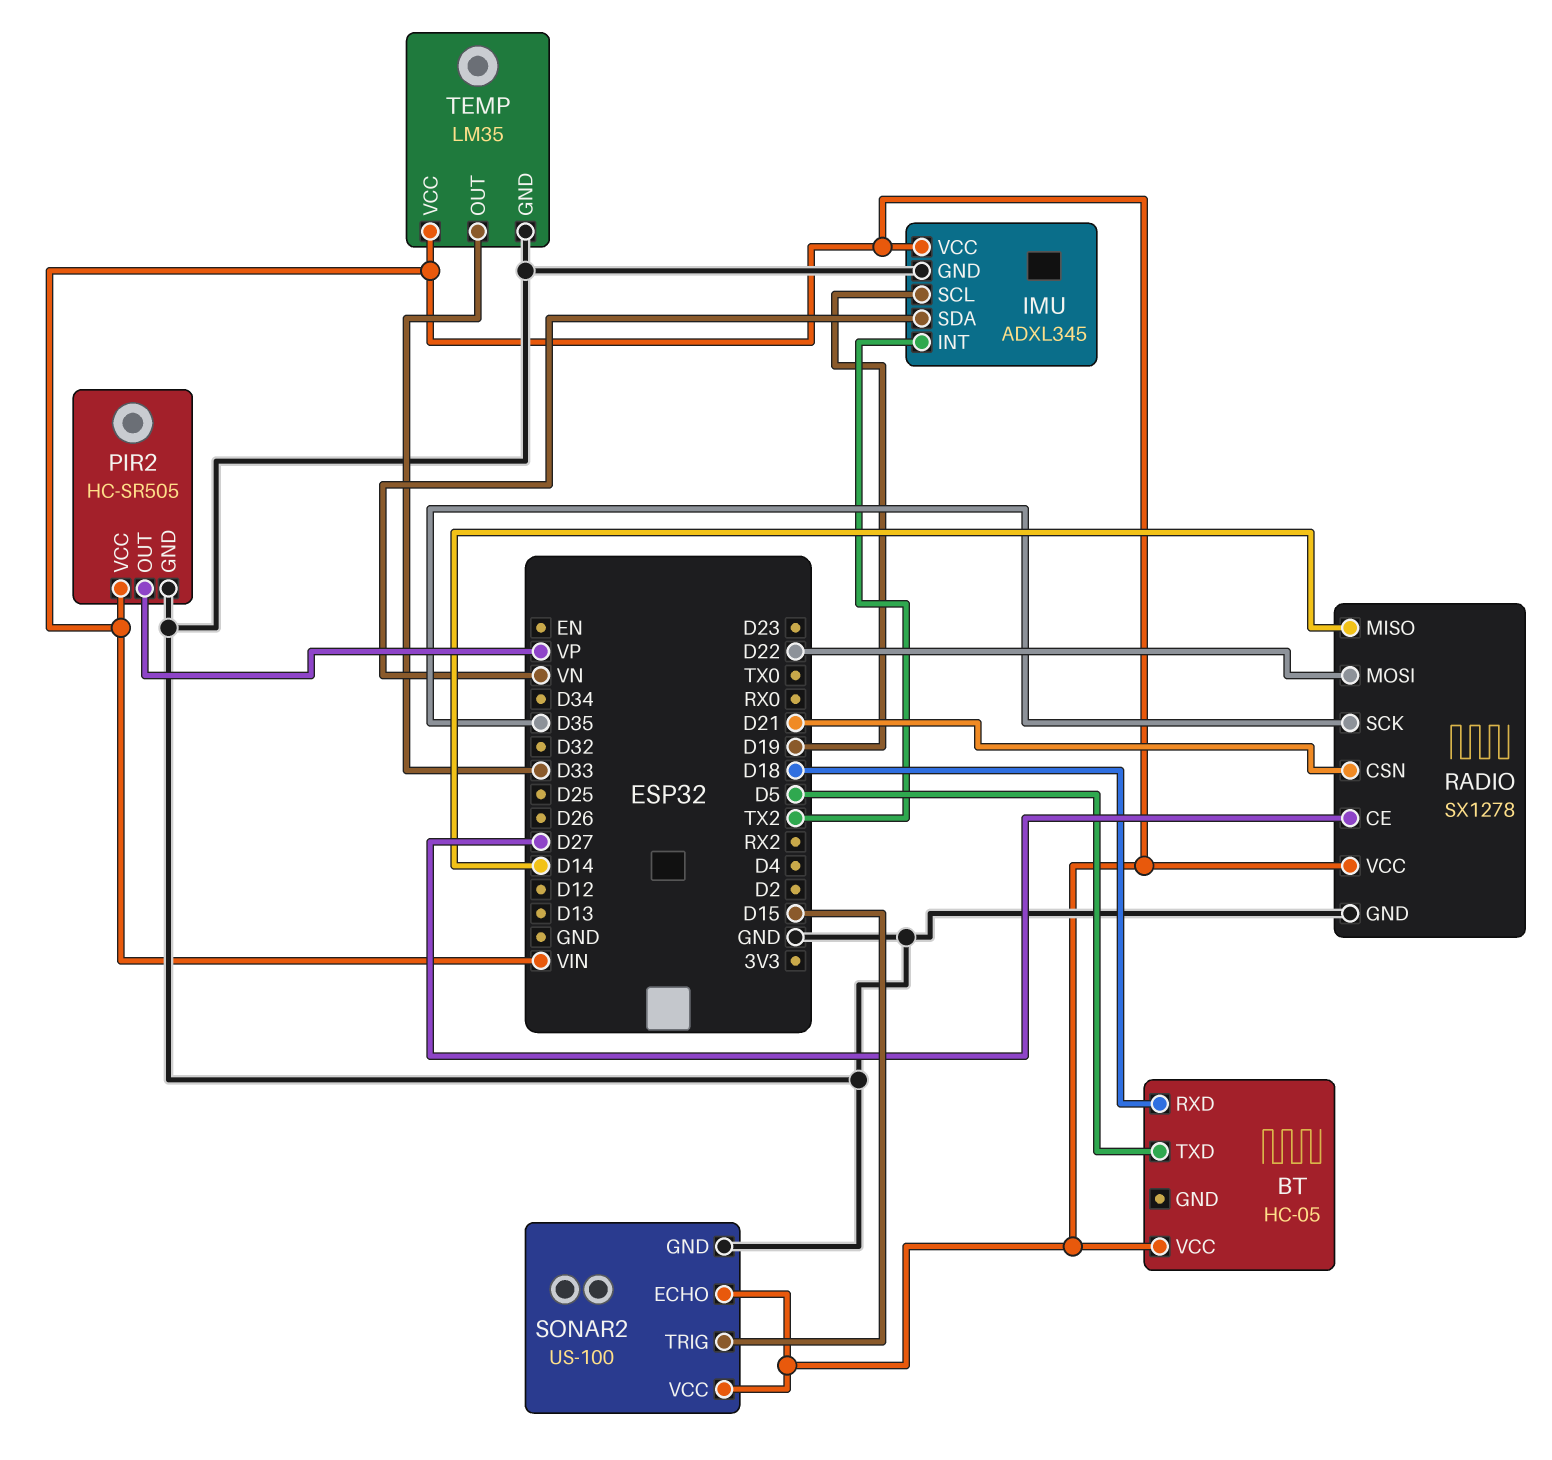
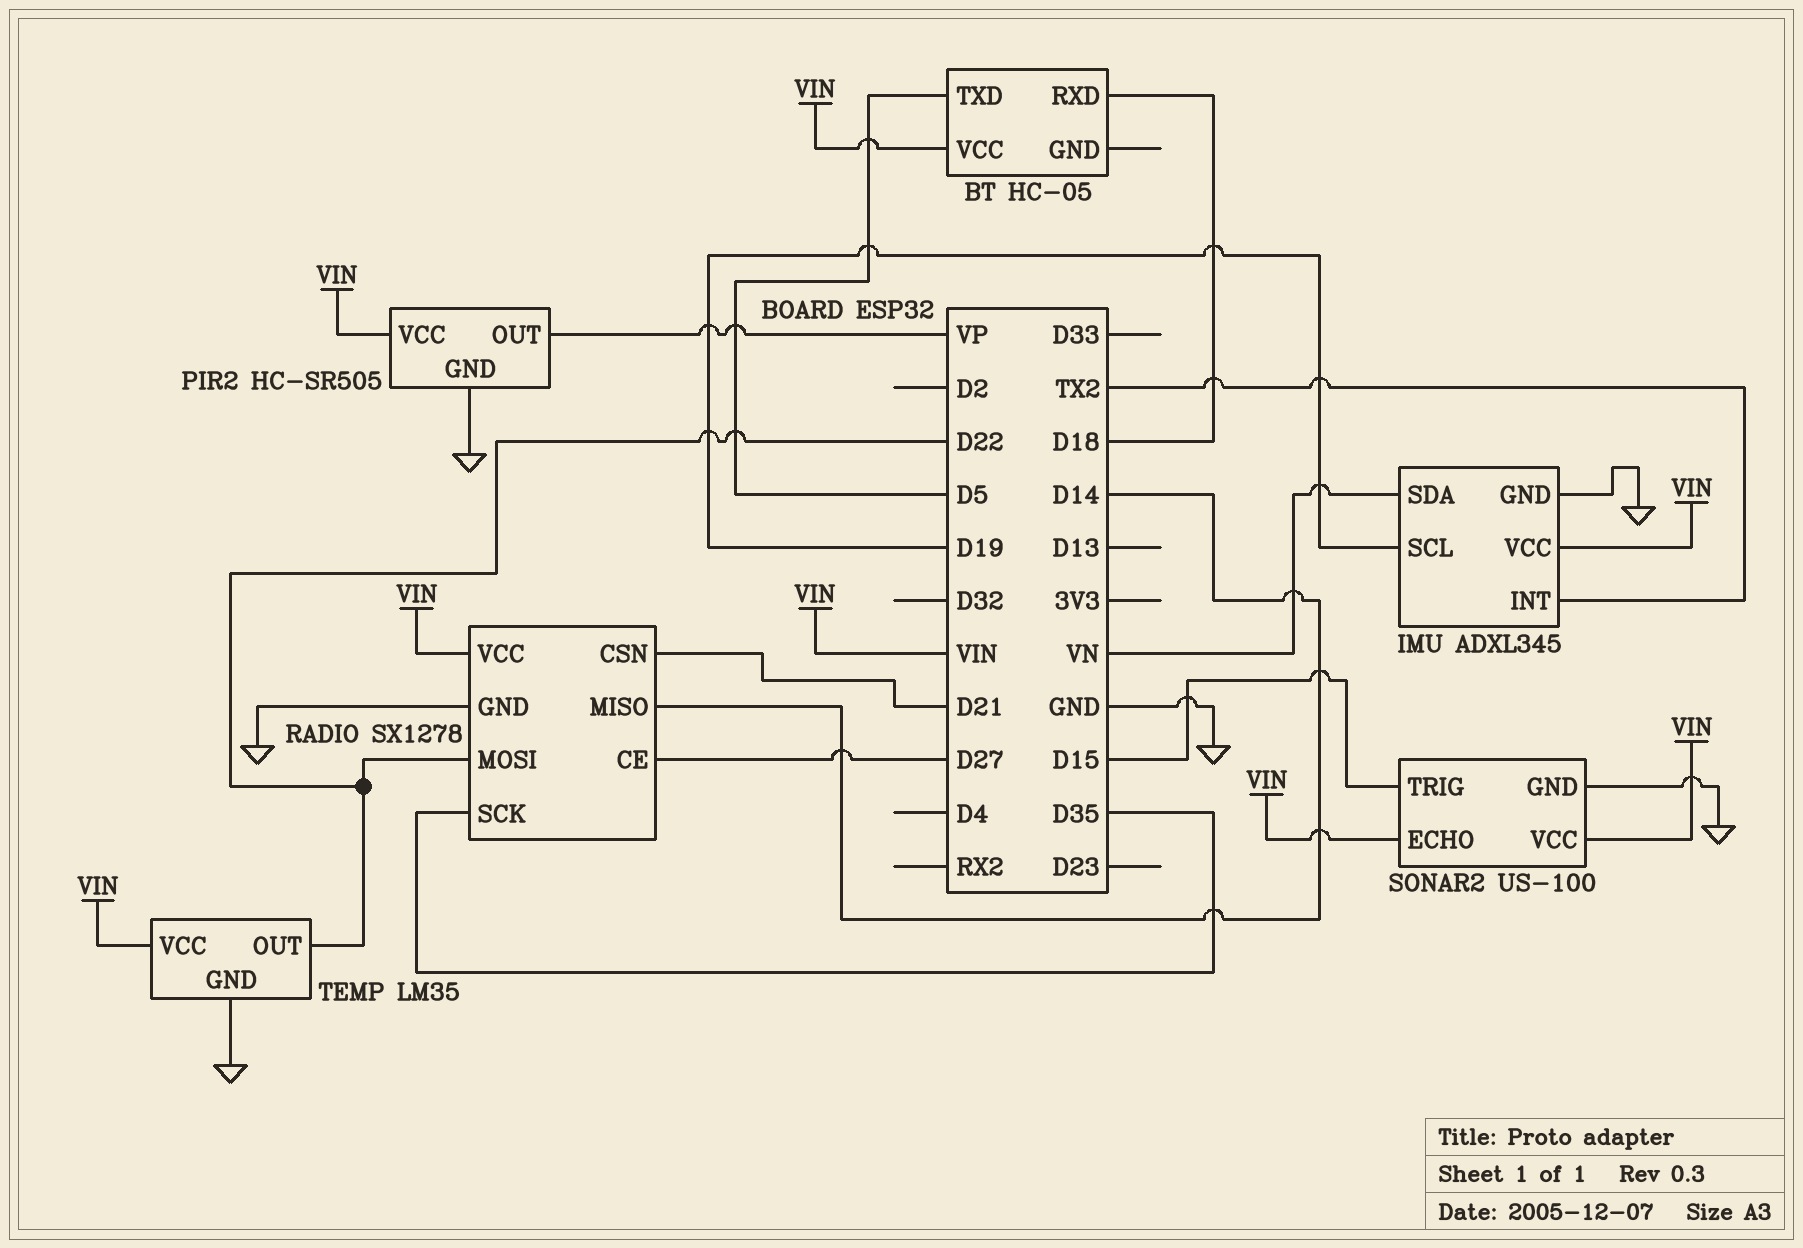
TEMP pin OUT: D33 -> D22

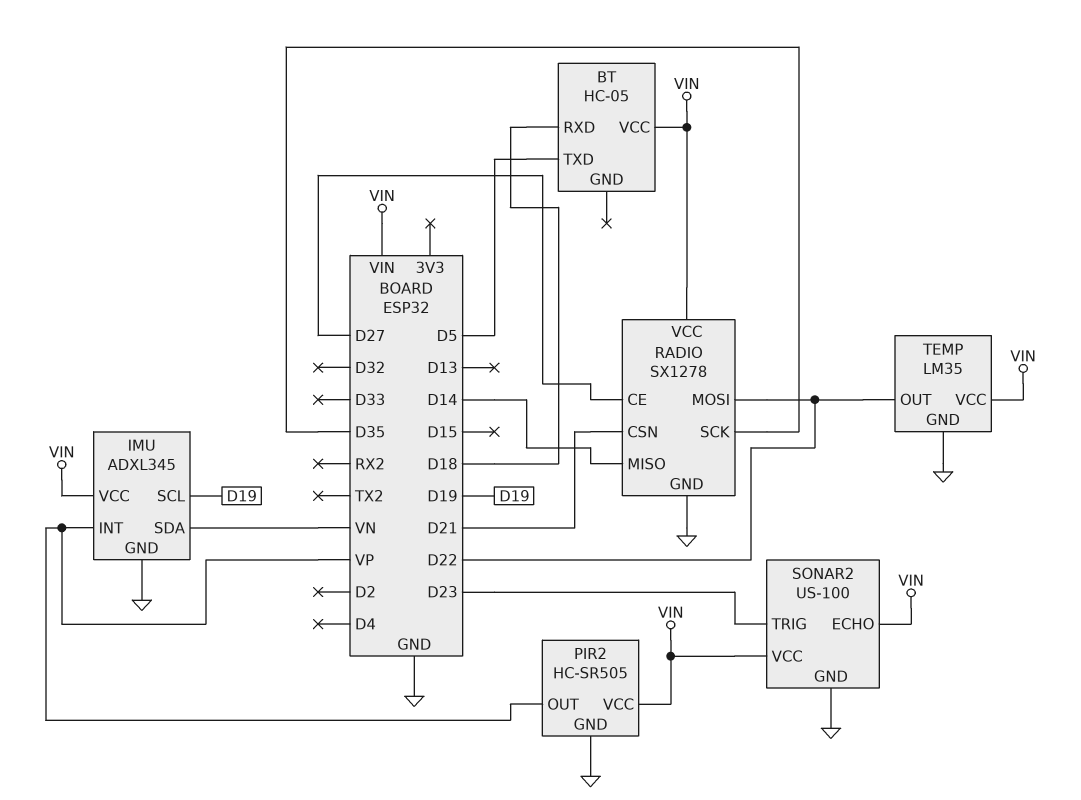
IMU pin INT: TX2 -> VP
SONAR2 pin TRIG: D15 -> D23

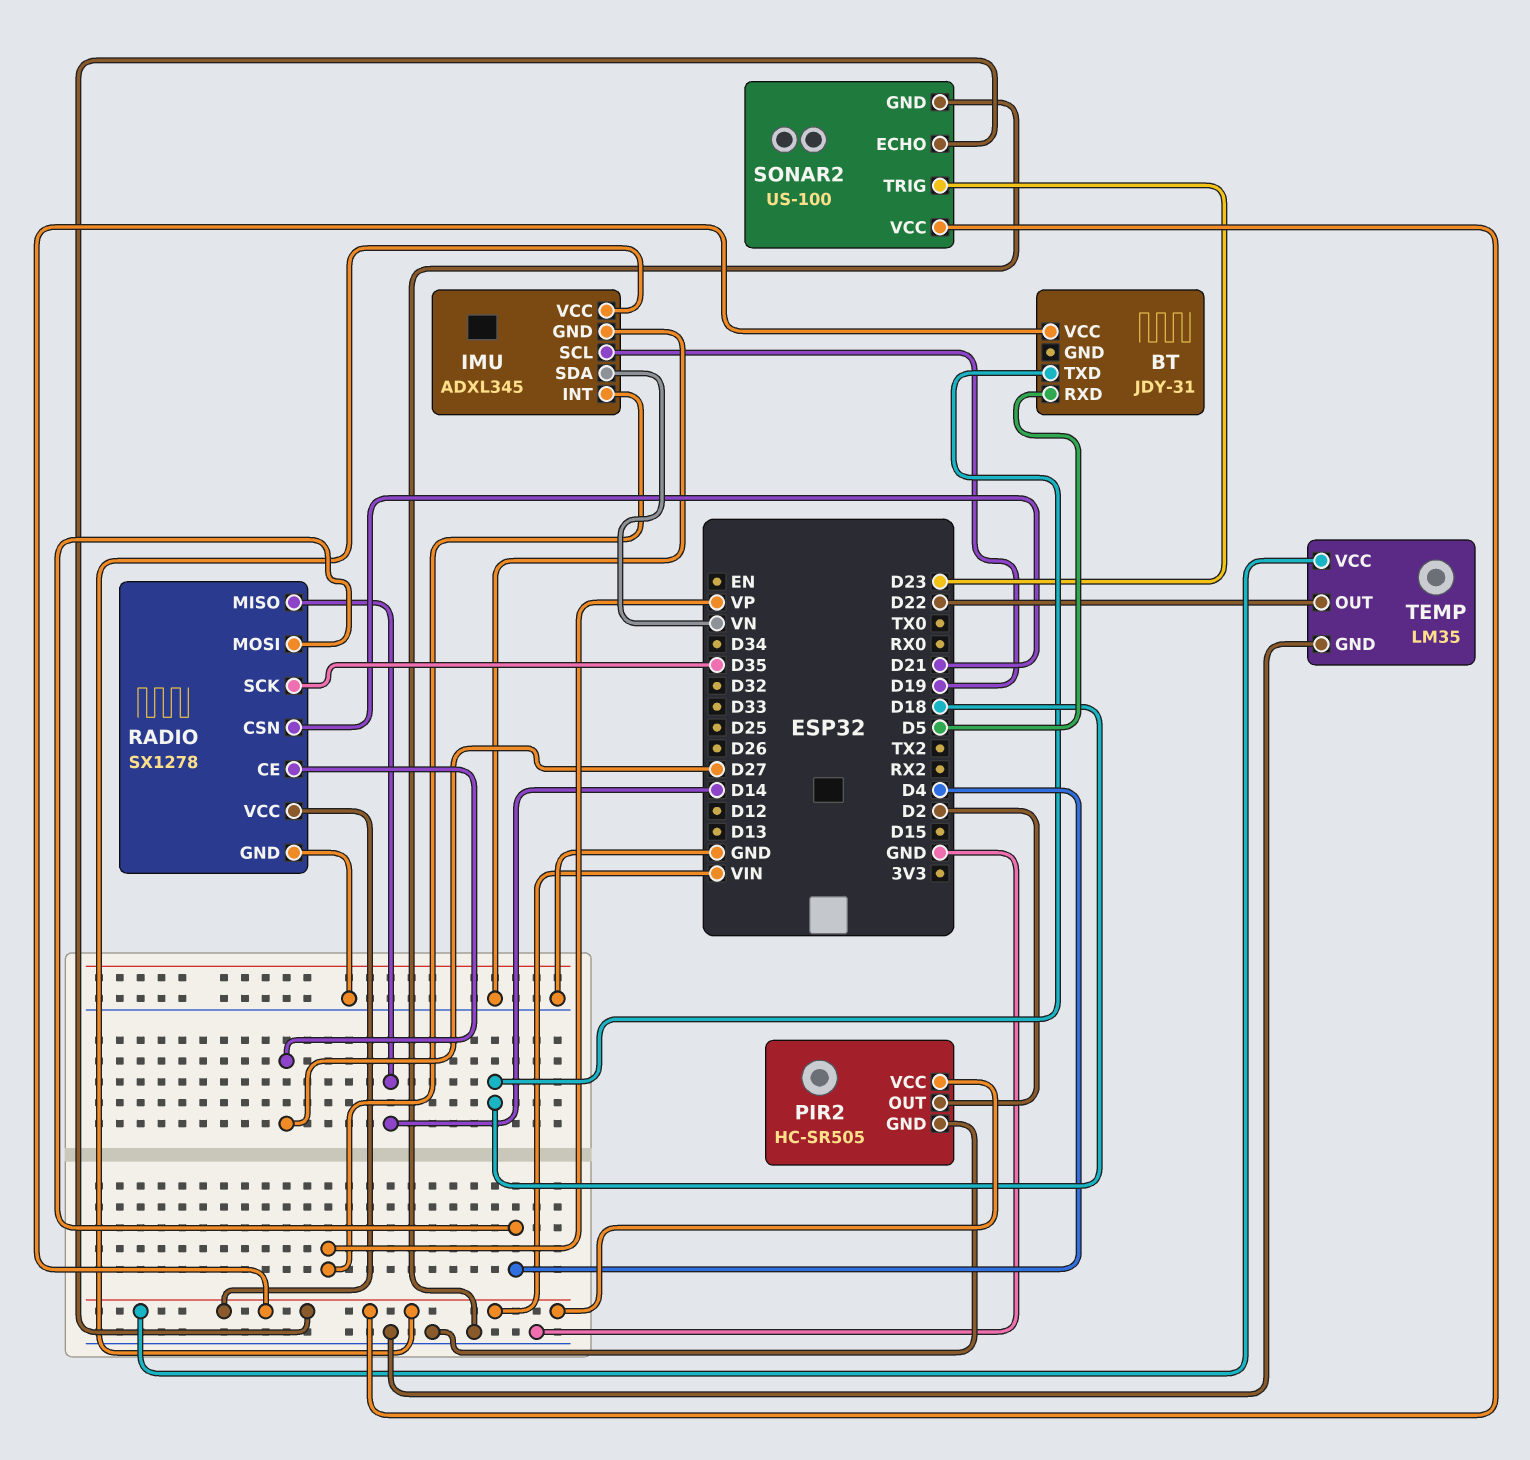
BT: HC-05 -> JDY-31
BT pin RXD: D18 -> D5
BT pin TXD: D5 -> D18
PIR2 pin OUT: VP -> D2
RADIO pin MOSI: D22 -> D4

